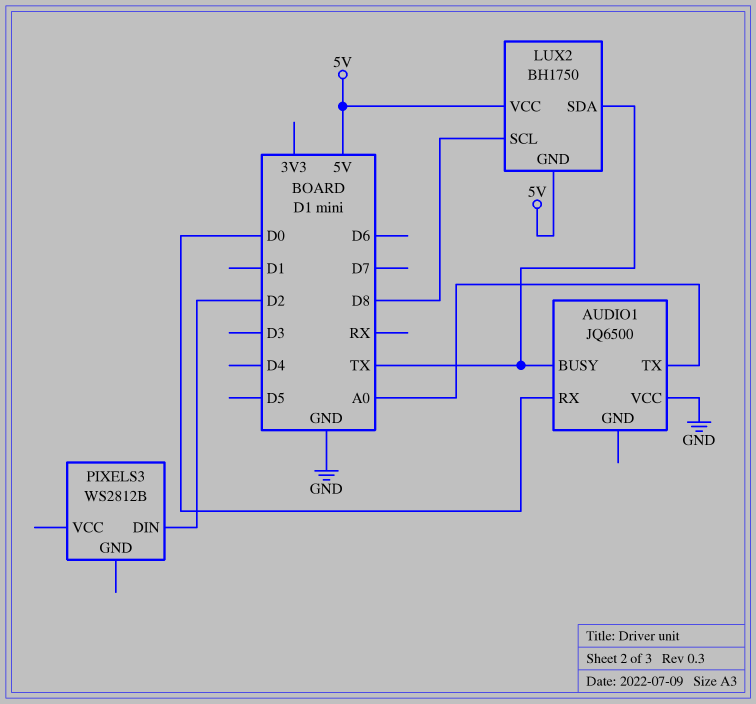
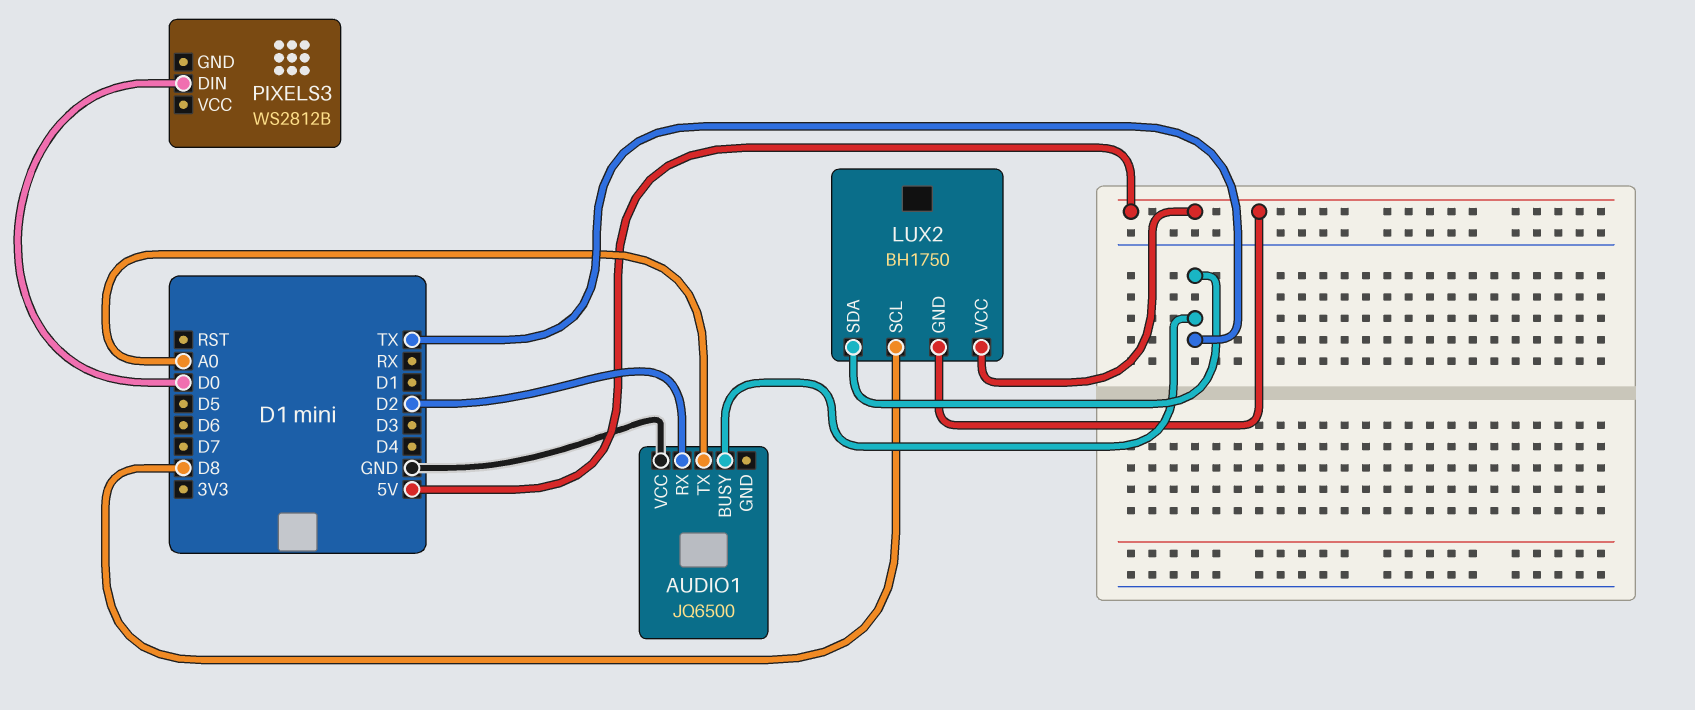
AUDIO1 pin RX: D0 -> D2
PIXELS3 pin DIN: D2 -> D0

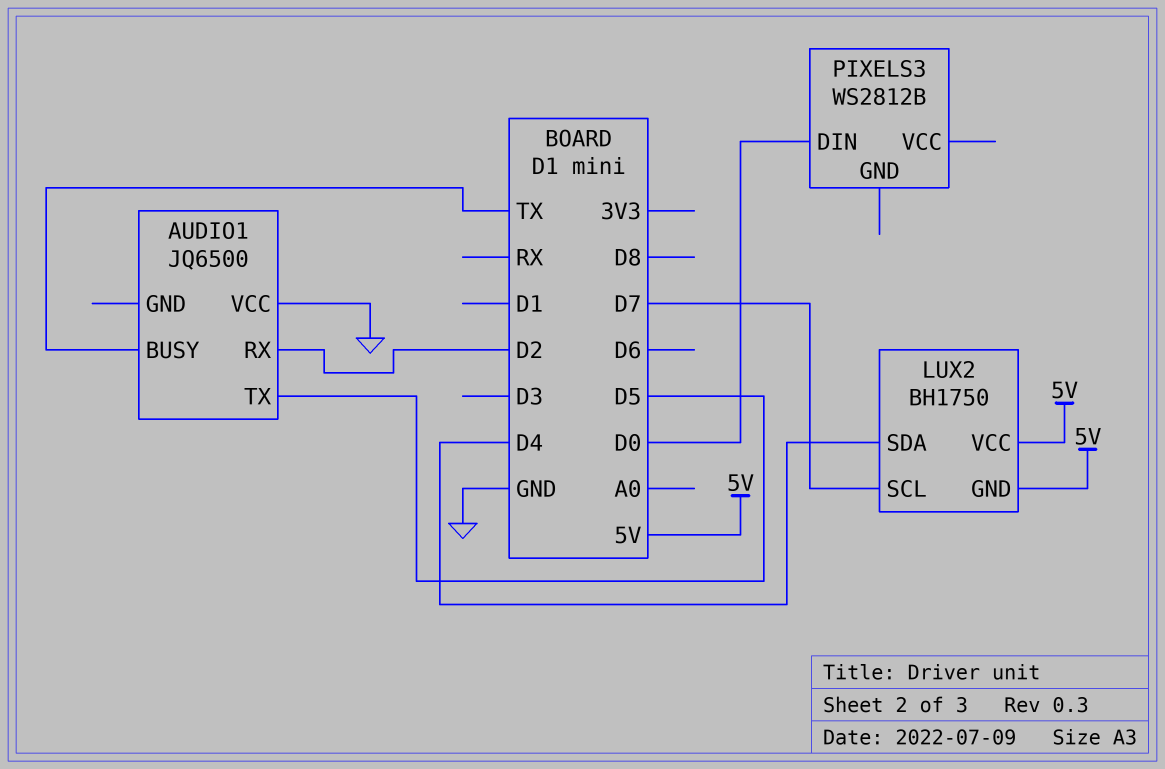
AUDIO1 pin TX: A0 -> D5
LUX2 pin SCL: D8 -> D7
LUX2 pin SDA: TX -> D4

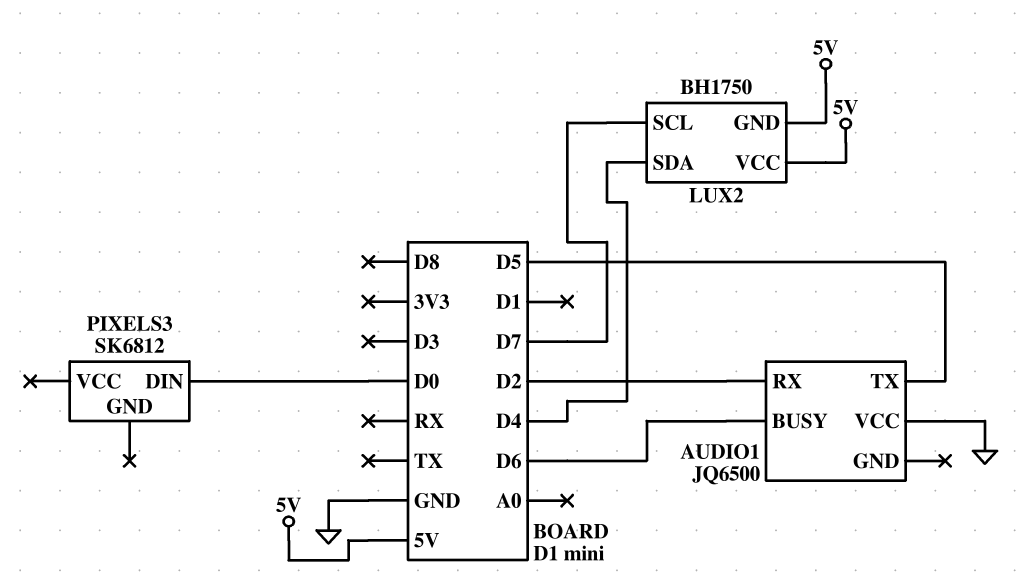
AUDIO1 pin BUSY: TX -> D6
PIXELS3: WS2812B -> SK6812

